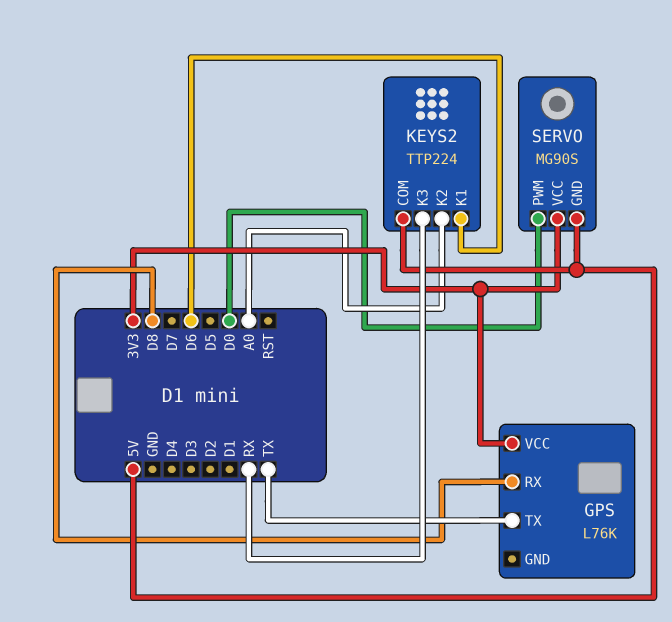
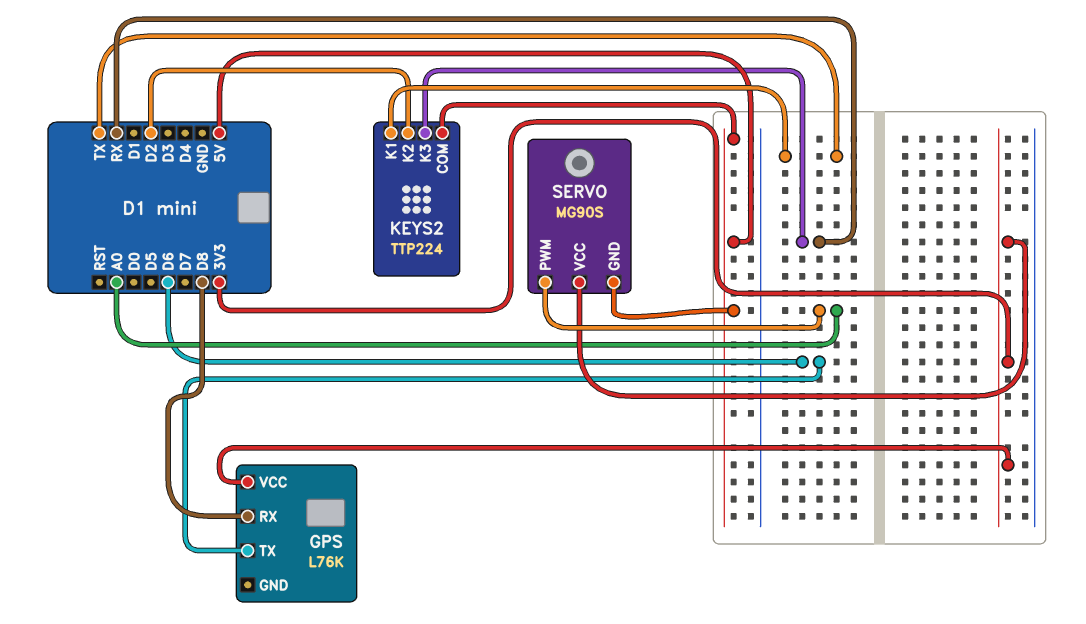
GPS pin TX: TX -> D6
KEYS2 pin K1: D6 -> TX
KEYS2 pin K2: A0 -> D2
SERVO pin PWM: D0 -> A0

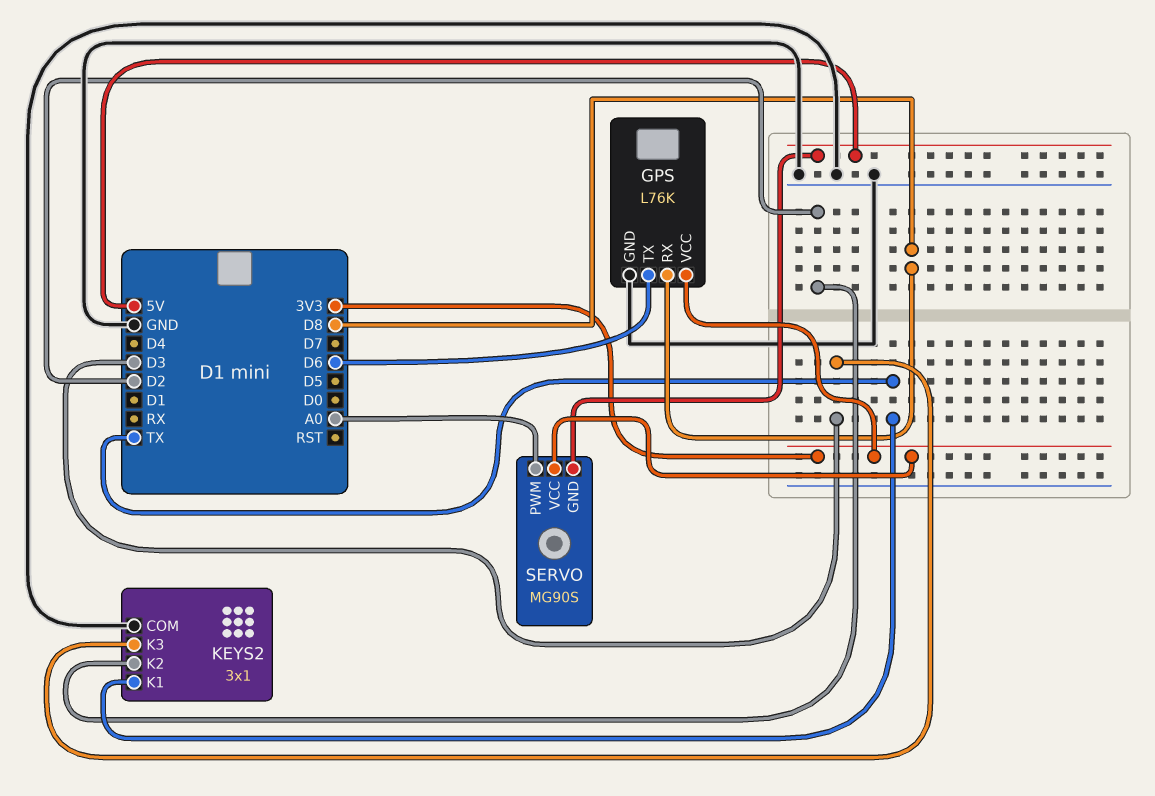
GPS pin GND: none -> GND
KEYS2: TTP224 -> 3x1
KEYS2 pin COM: 5V -> GND
KEYS2 pin K3: RX -> D3

